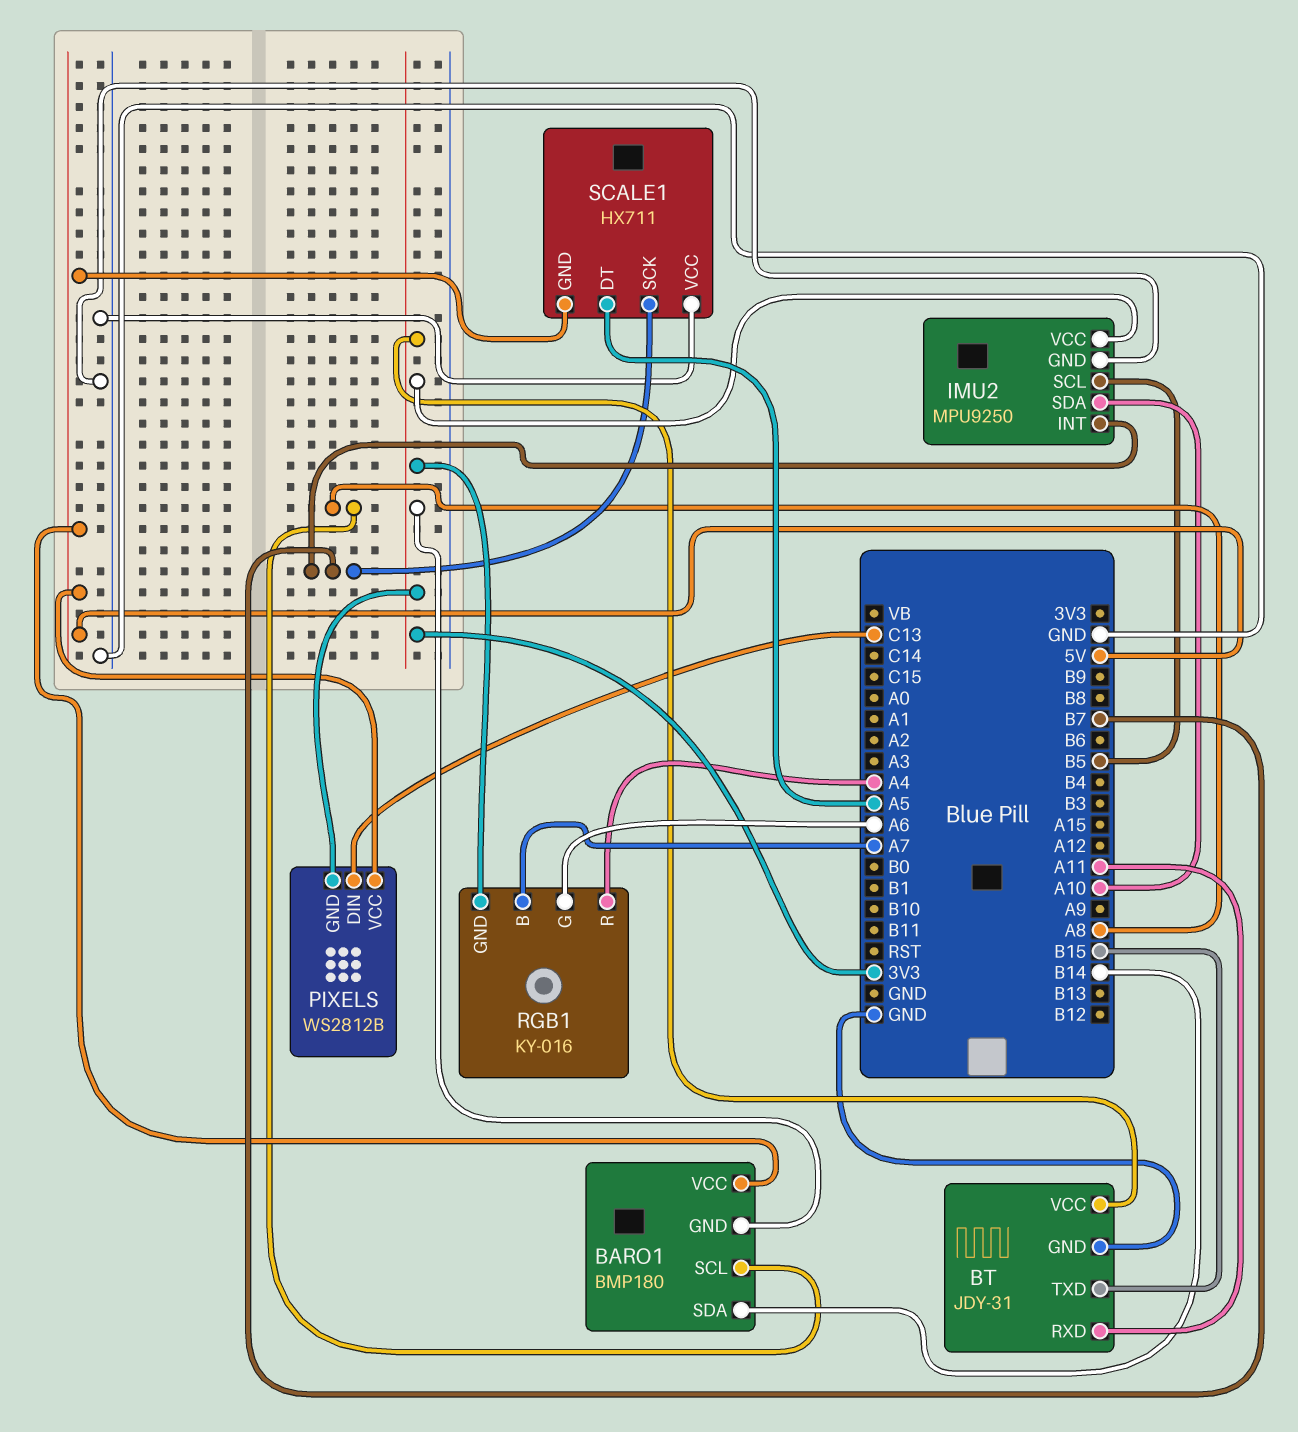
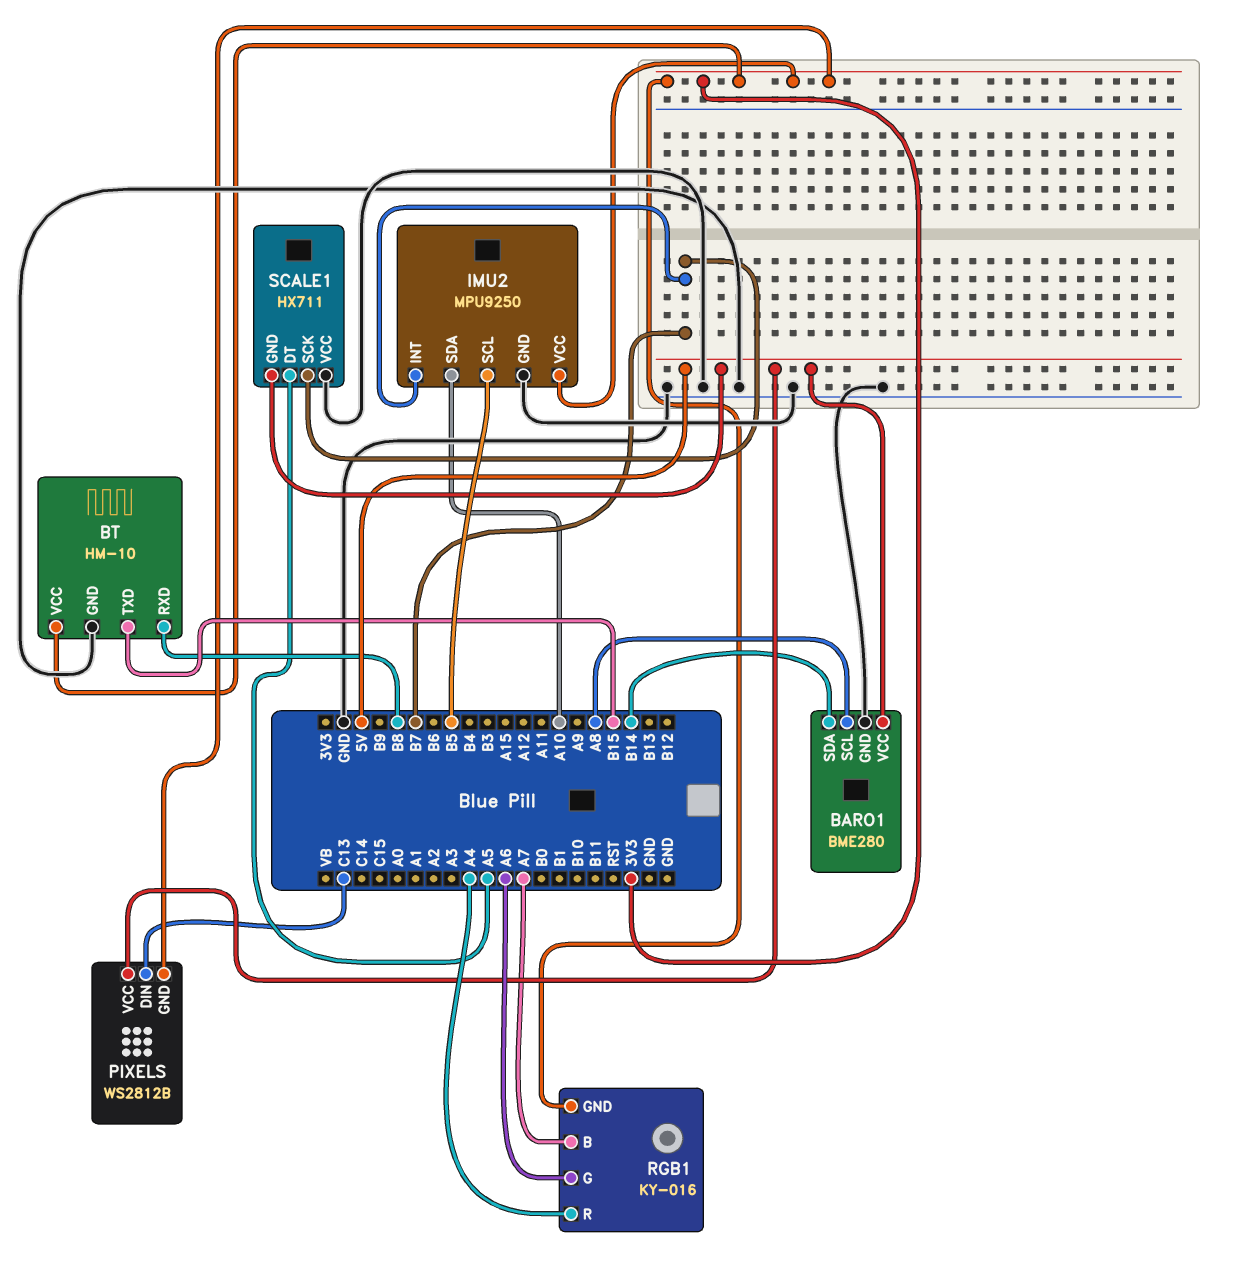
BARO1: BMP180 -> BME280
BARO1 pin GND: 3V3 -> GND
BT: JDY-31 -> HM-10
BT pin RXD: A11 -> B8

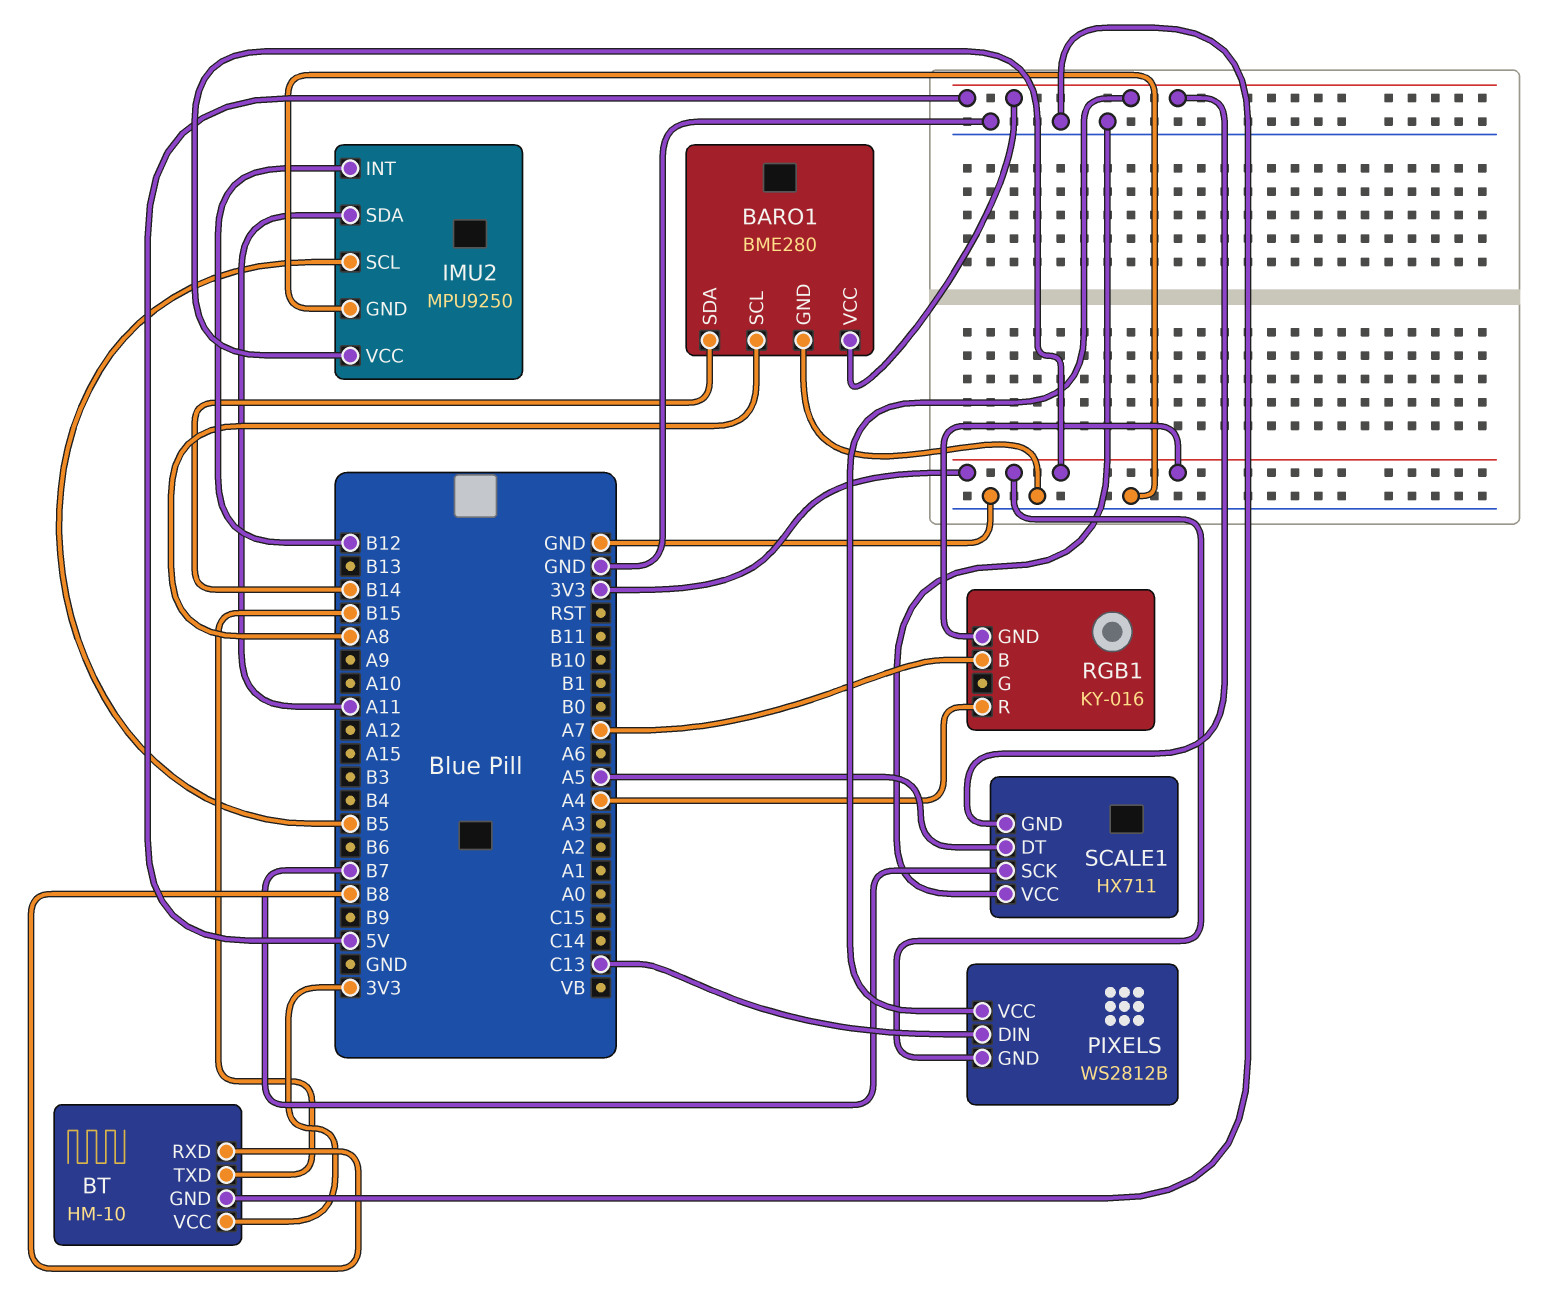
IMU2 pin INT: B7 -> B12
IMU2 pin SDA: A10 -> A11
RGB1 pin G: A6 -> none

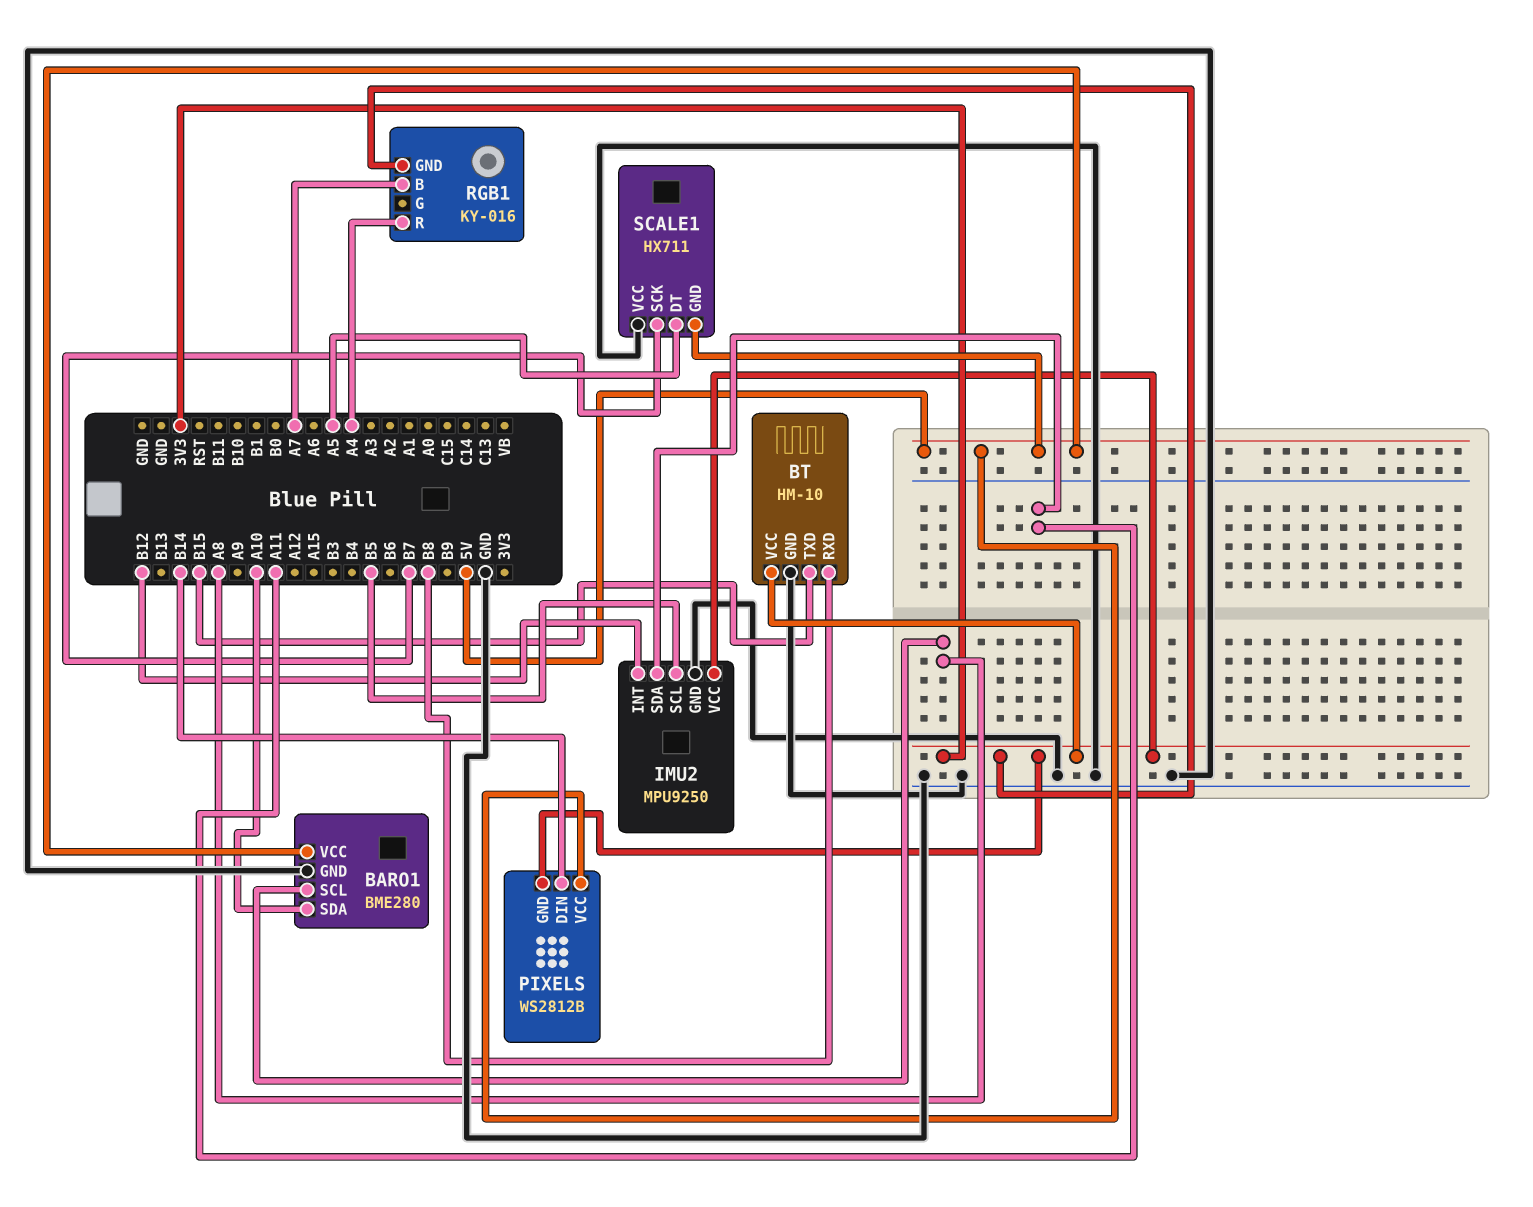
BARO1 pin SDA: B14 -> A10
PIXELS pin DIN: C13 -> B14

